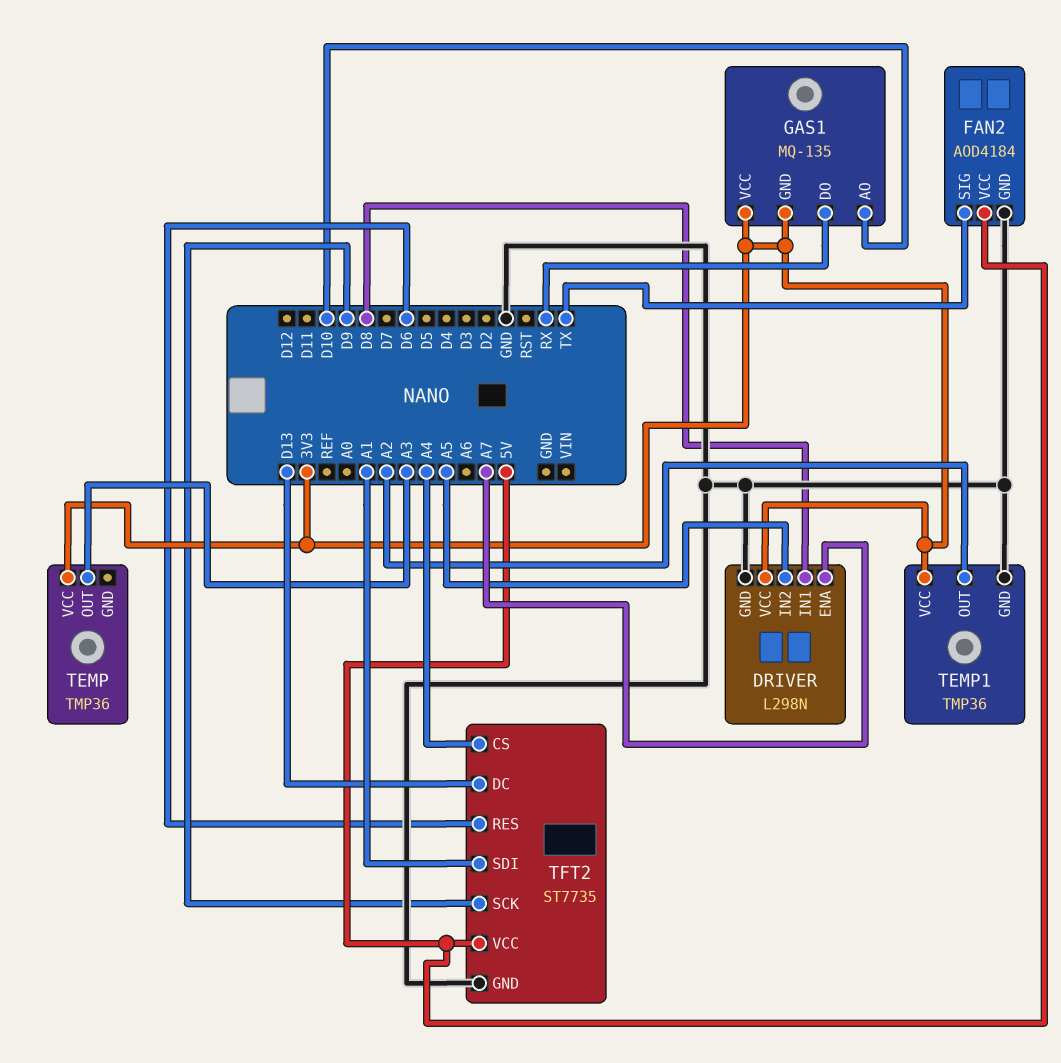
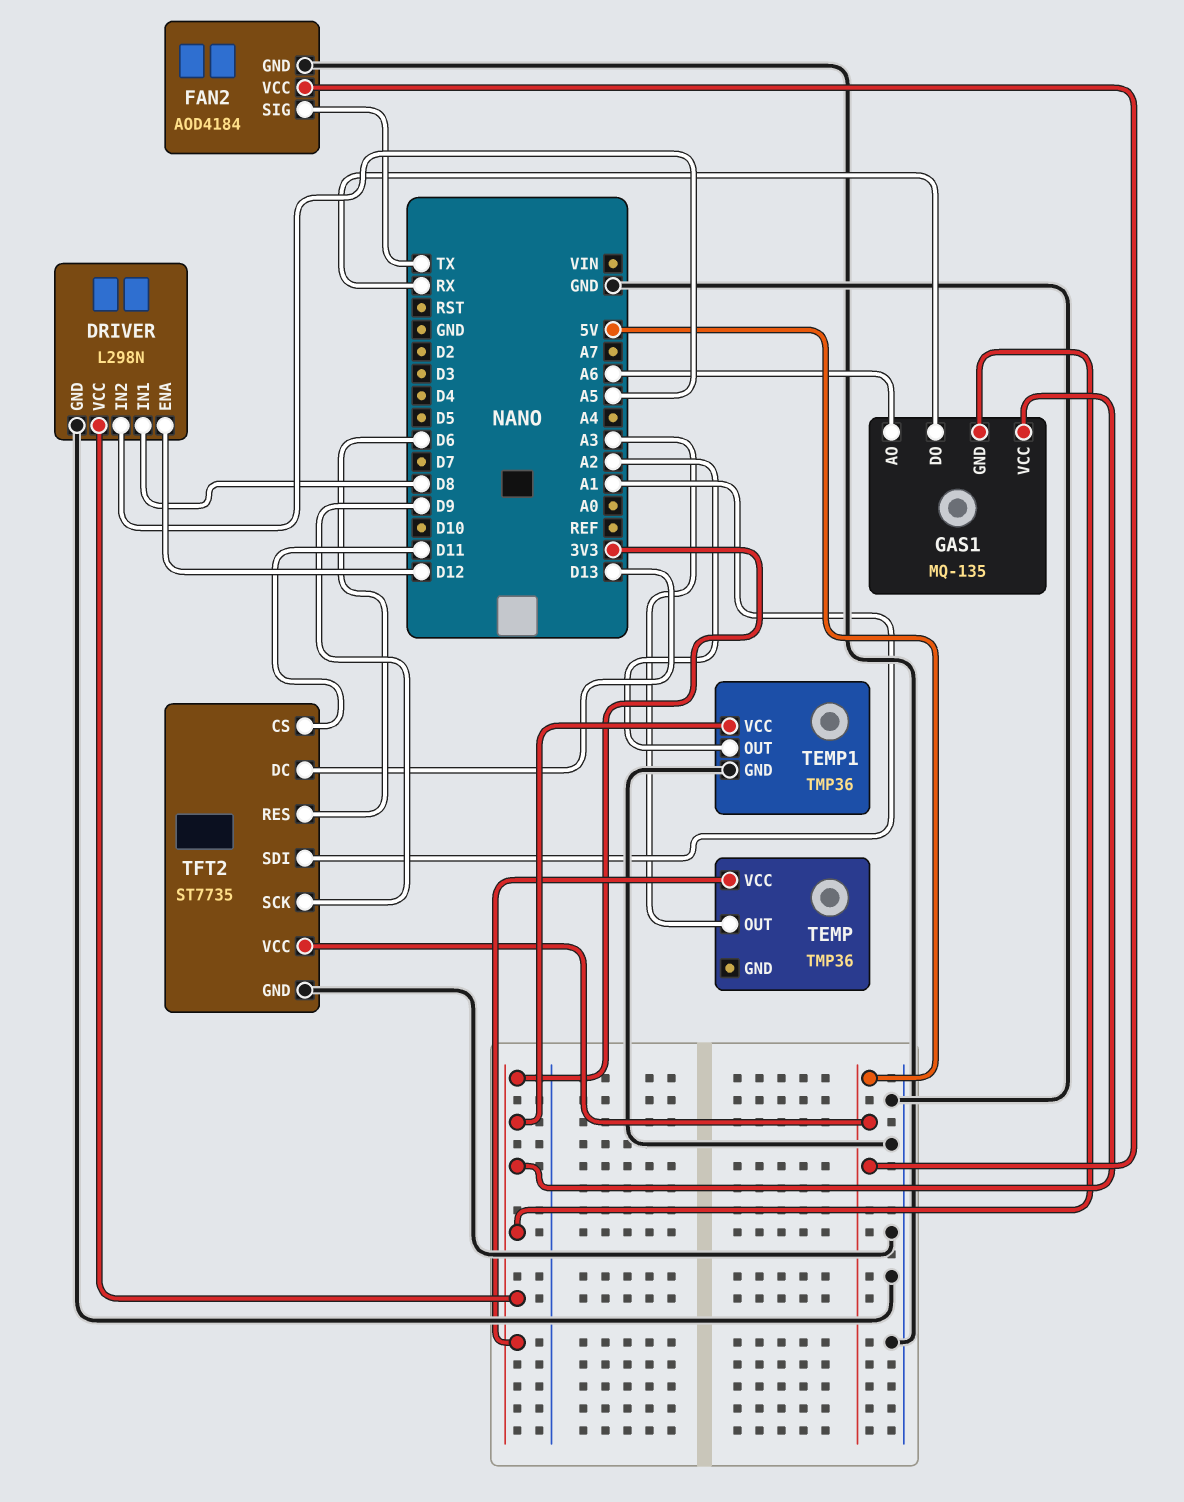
DRIVER pin ENA: A7 -> D12
GAS1 pin AO: D10 -> A6
TFT2 pin CS: A4 -> D11

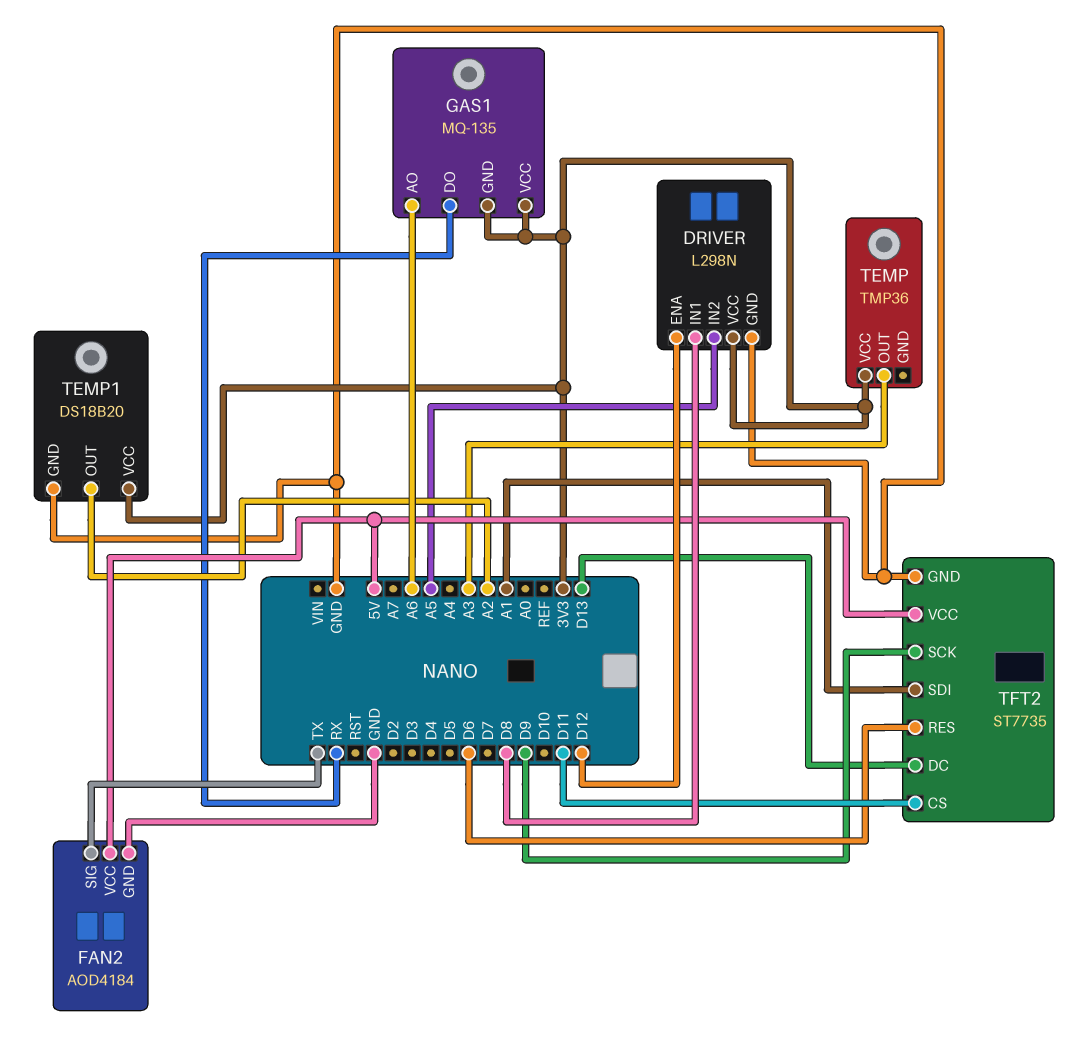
TEMP1: TMP36 -> DS18B20

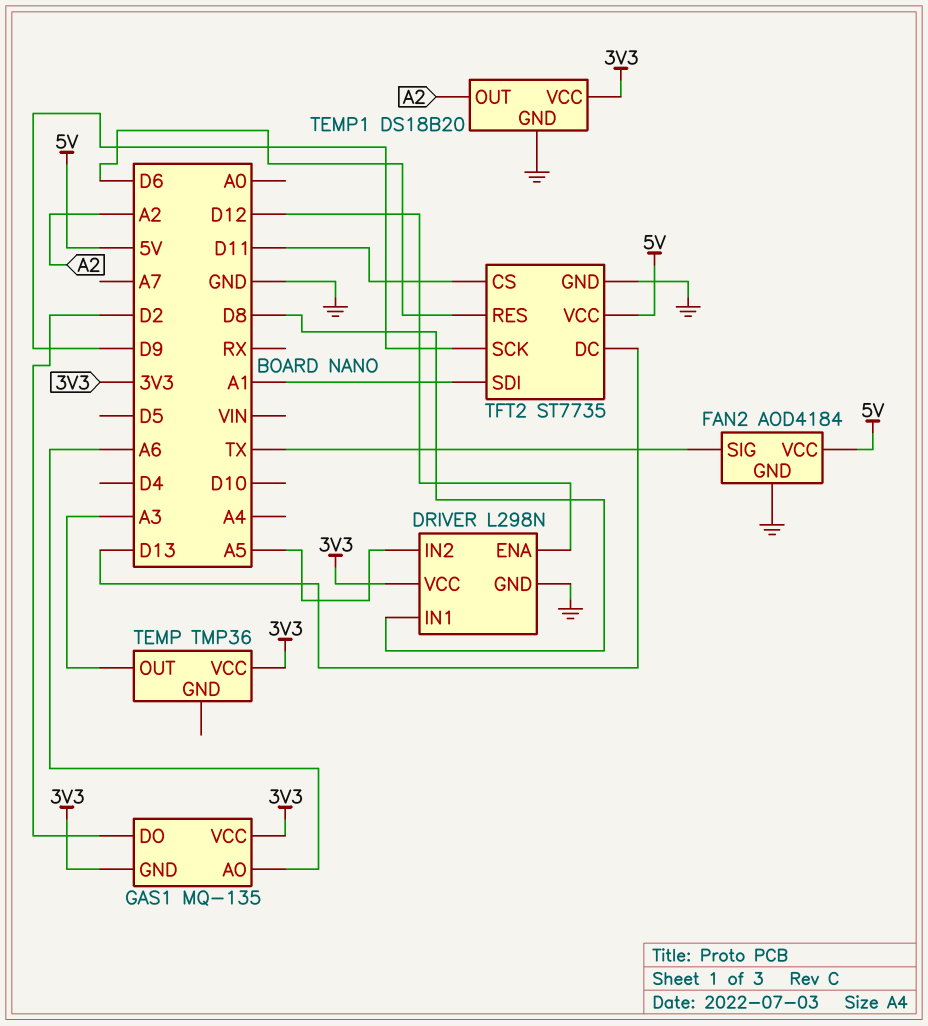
GAS1 pin DO: RX -> D2

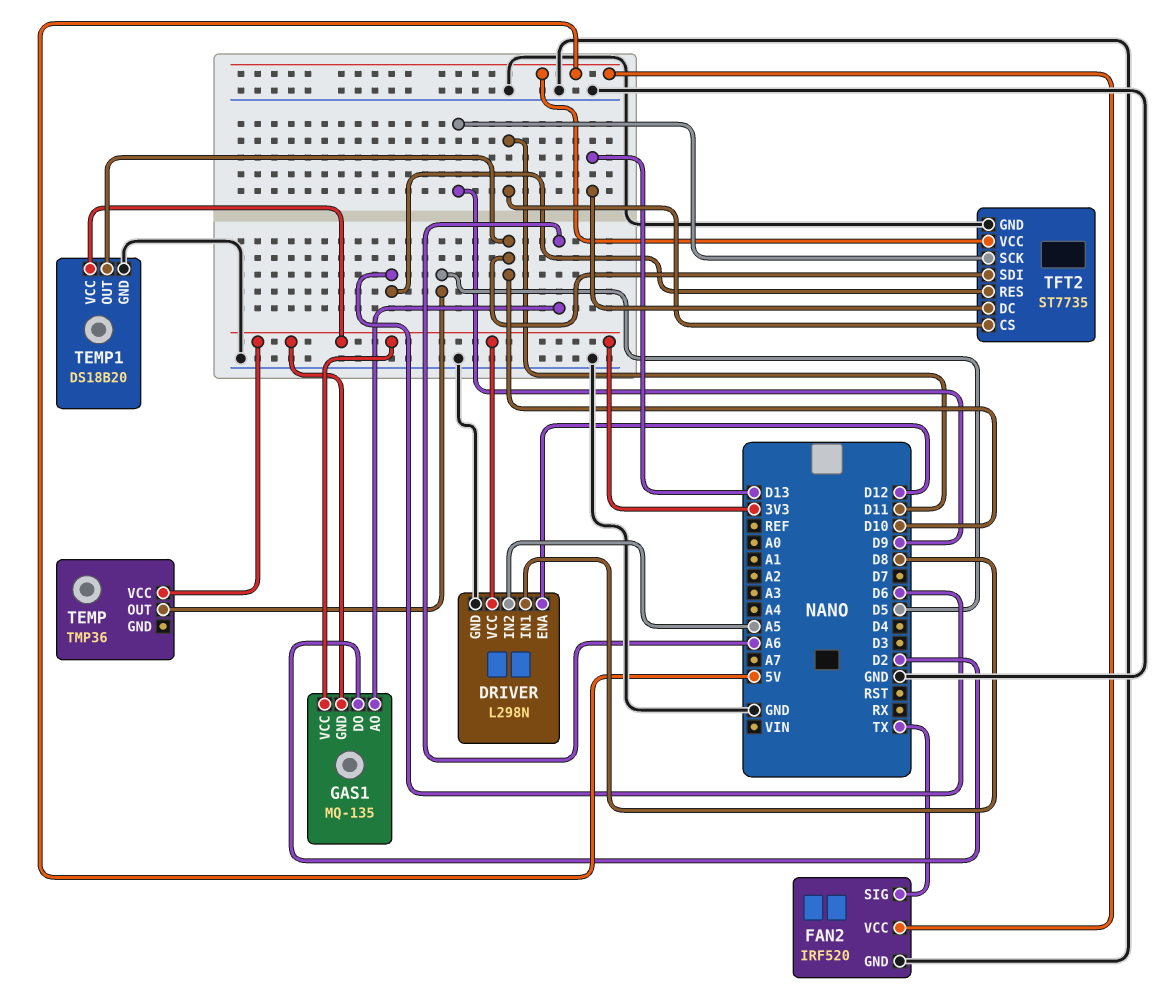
FAN2: AOD4184 -> IRF520
TEMP pin OUT: A3 -> D5
TEMP1 pin OUT: A2 -> D10
TFT2 pin SDI: A1 -> D10

